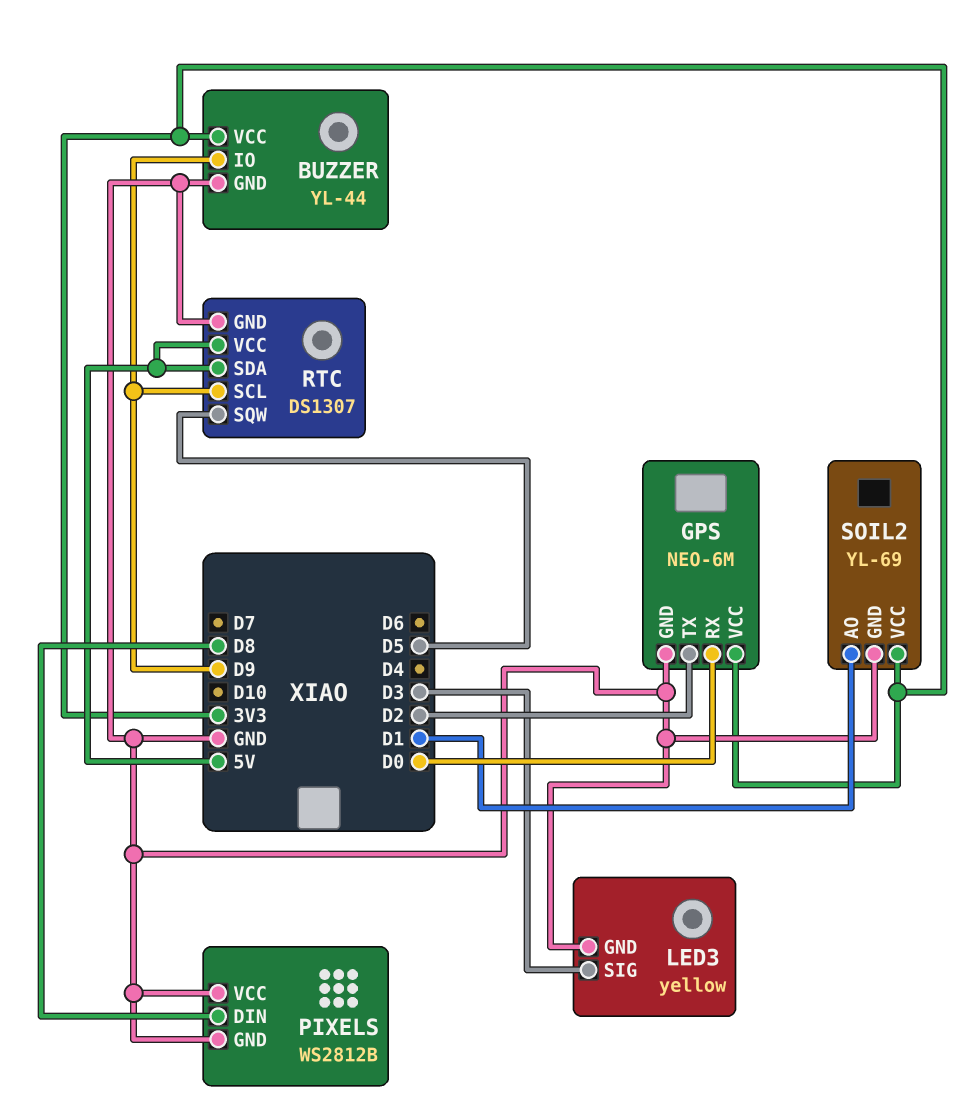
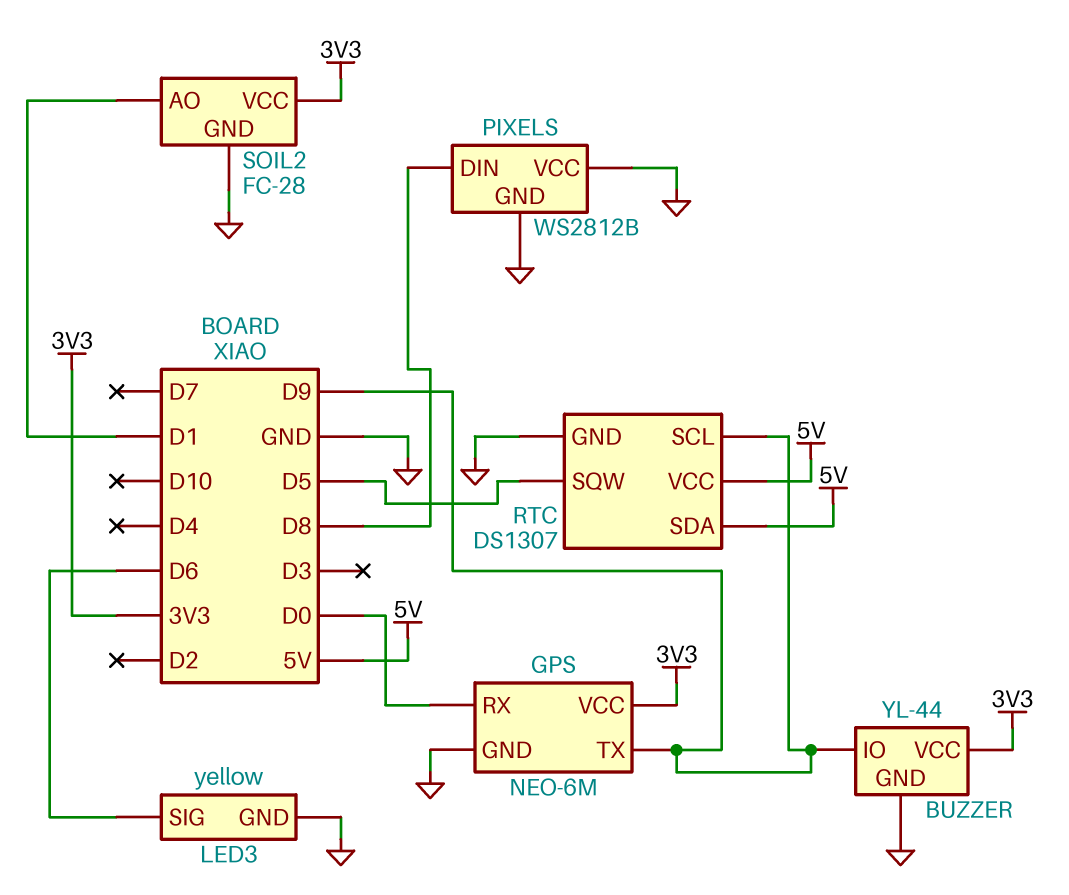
GPS pin TX: D2 -> D9
LED3 pin SIG: D3 -> D6
SOIL2: YL-69 -> FC-28

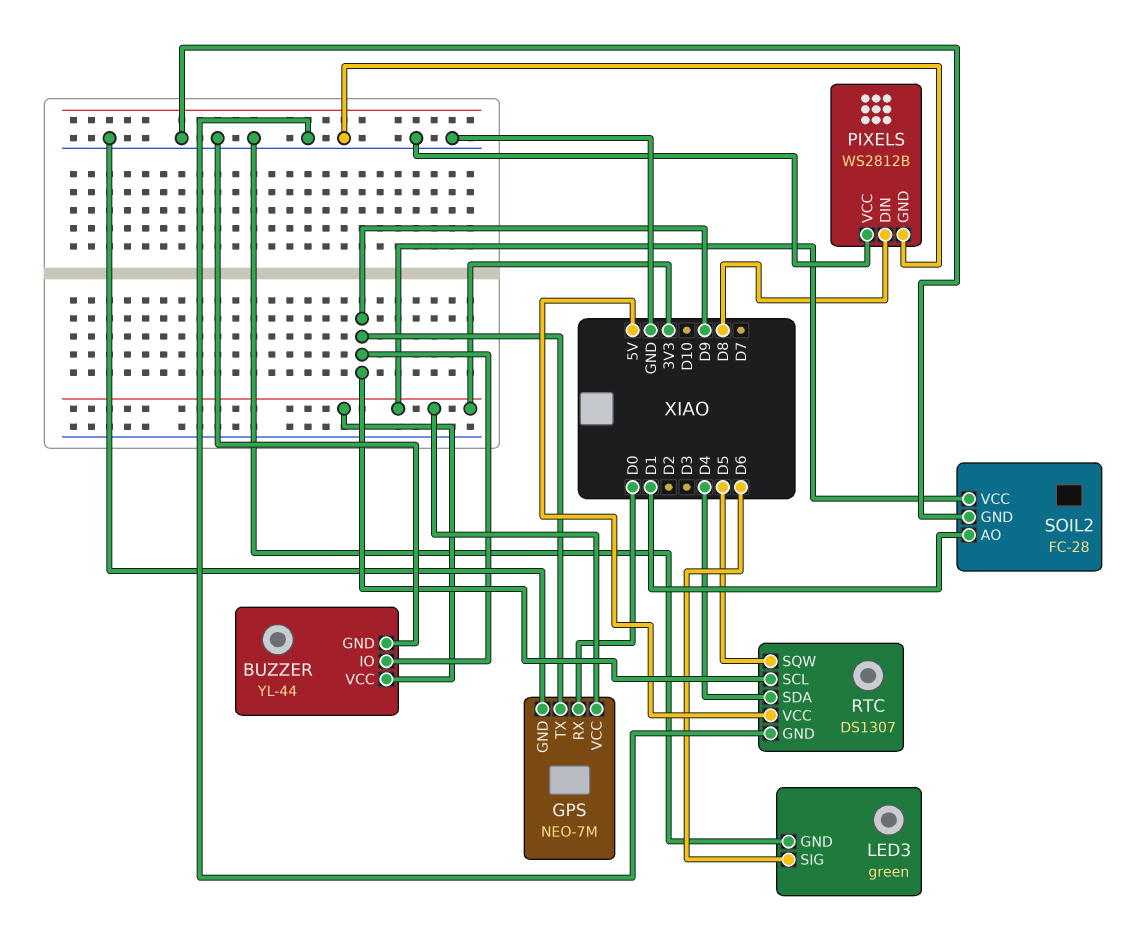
GPS: NEO-6M -> NEO-7M
LED3: yellow -> green
RTC pin SDA: 5V -> D4

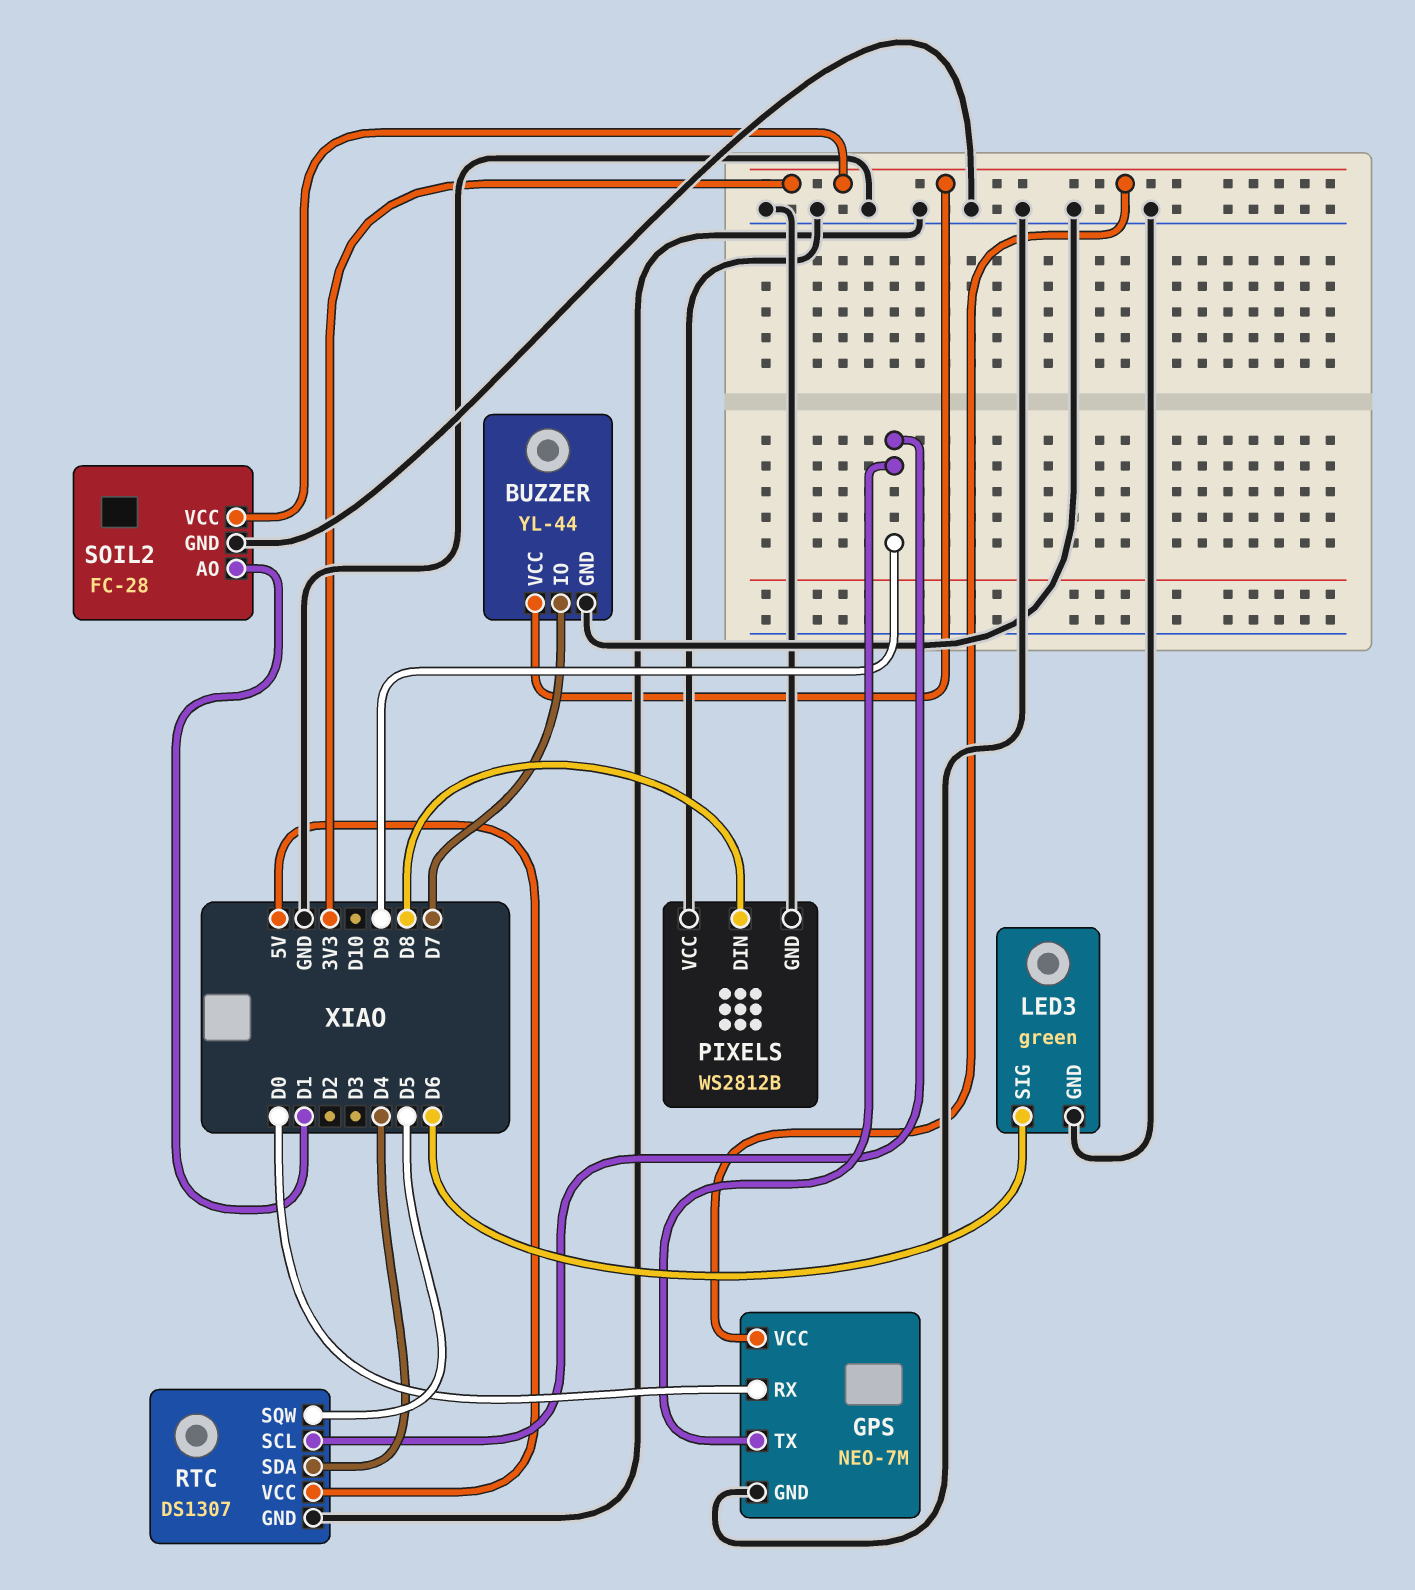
BUZZER pin IO: D9 -> D7

